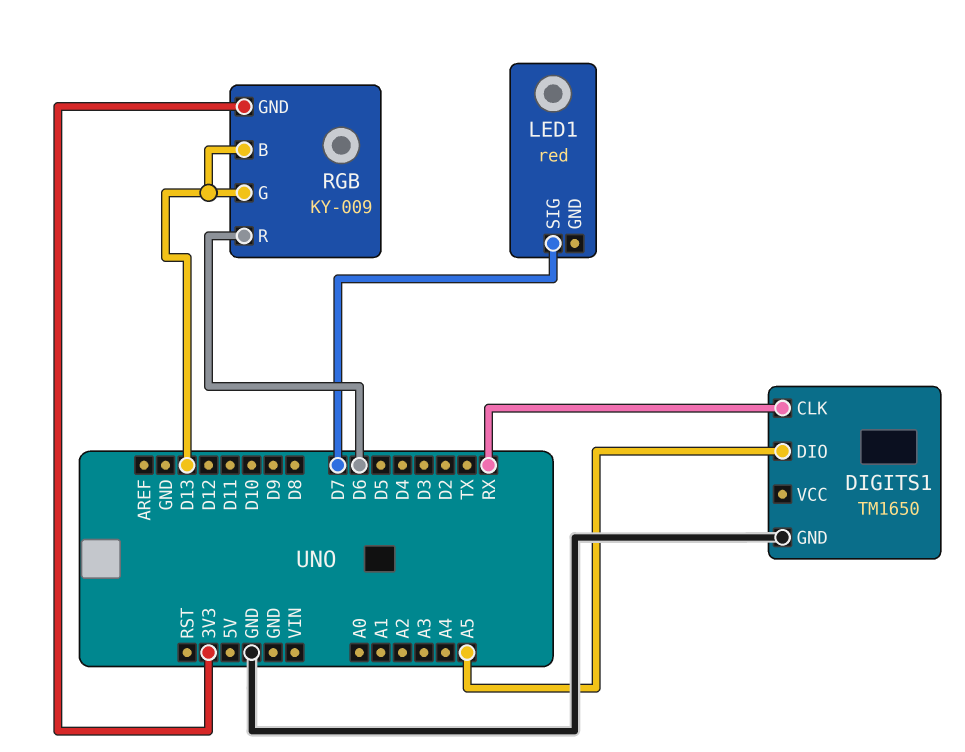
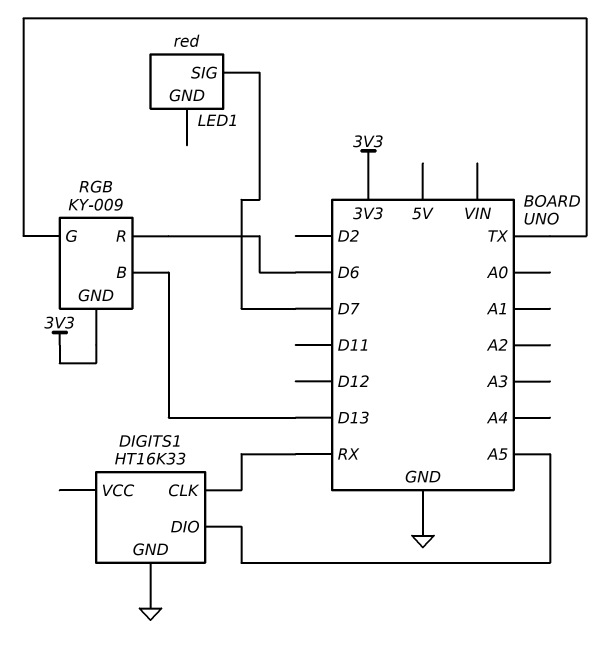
DIGITS1: TM1650 -> HT16K33
RGB pin G: D13 -> TX

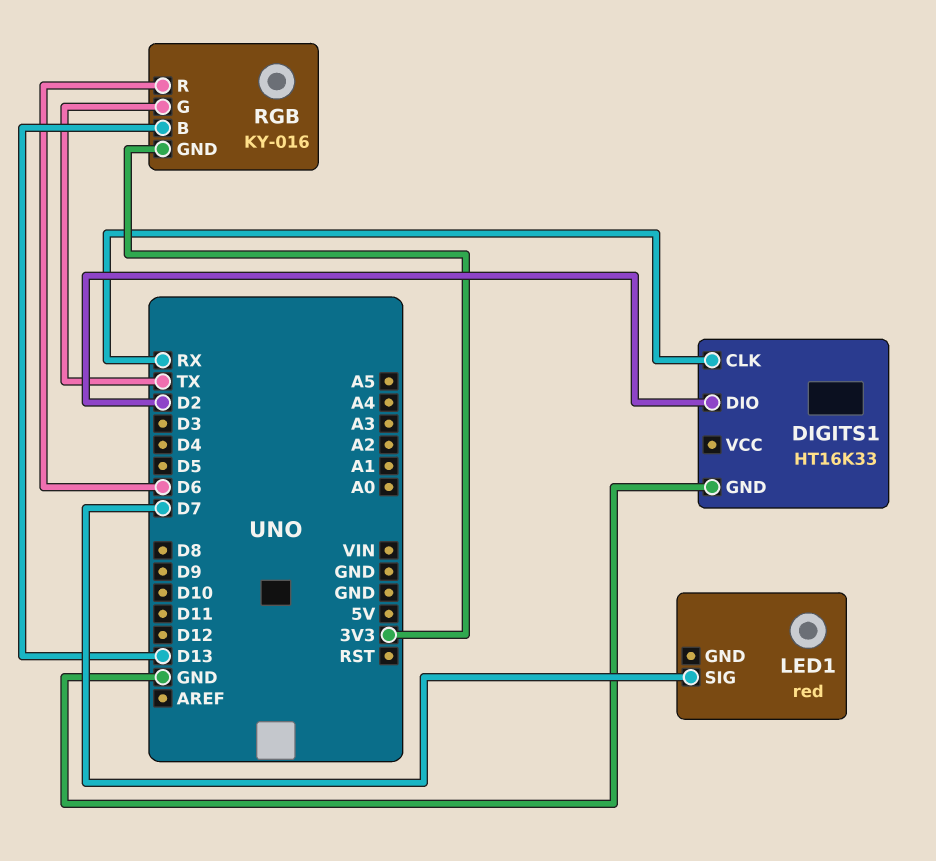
DIGITS1 pin DIO: A5 -> D2
RGB: KY-009 -> KY-016

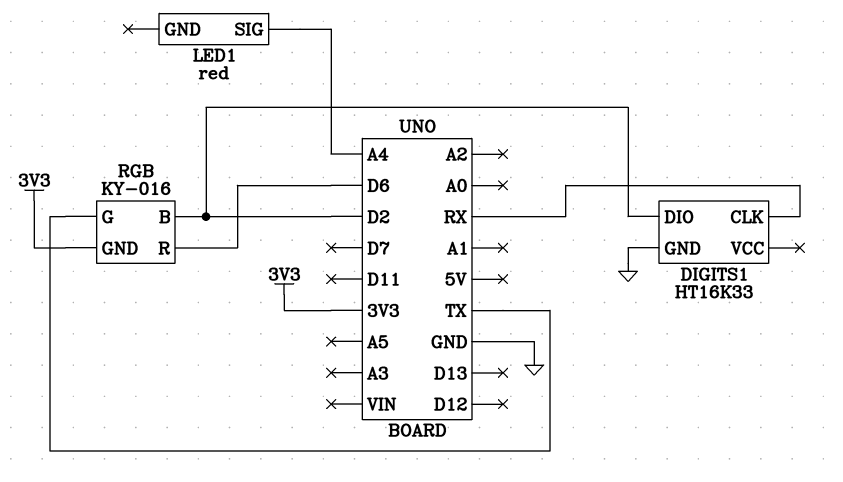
LED1 pin SIG: D7 -> A4
RGB pin B: D13 -> D2

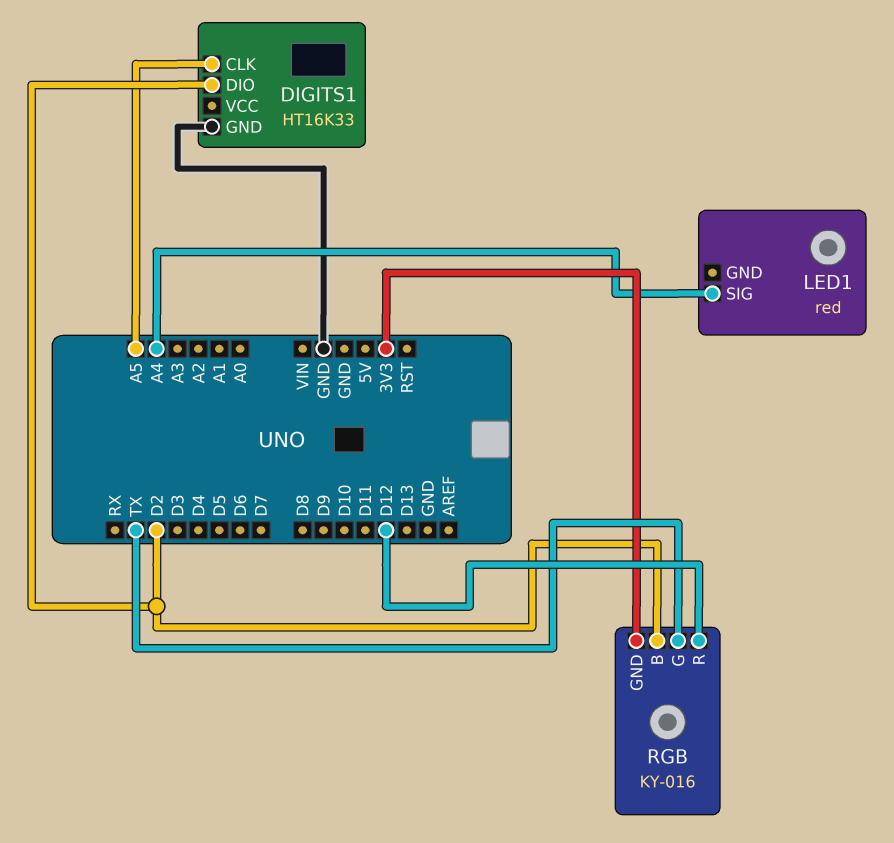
DIGITS1 pin CLK: RX -> A5
RGB pin R: D6 -> D12

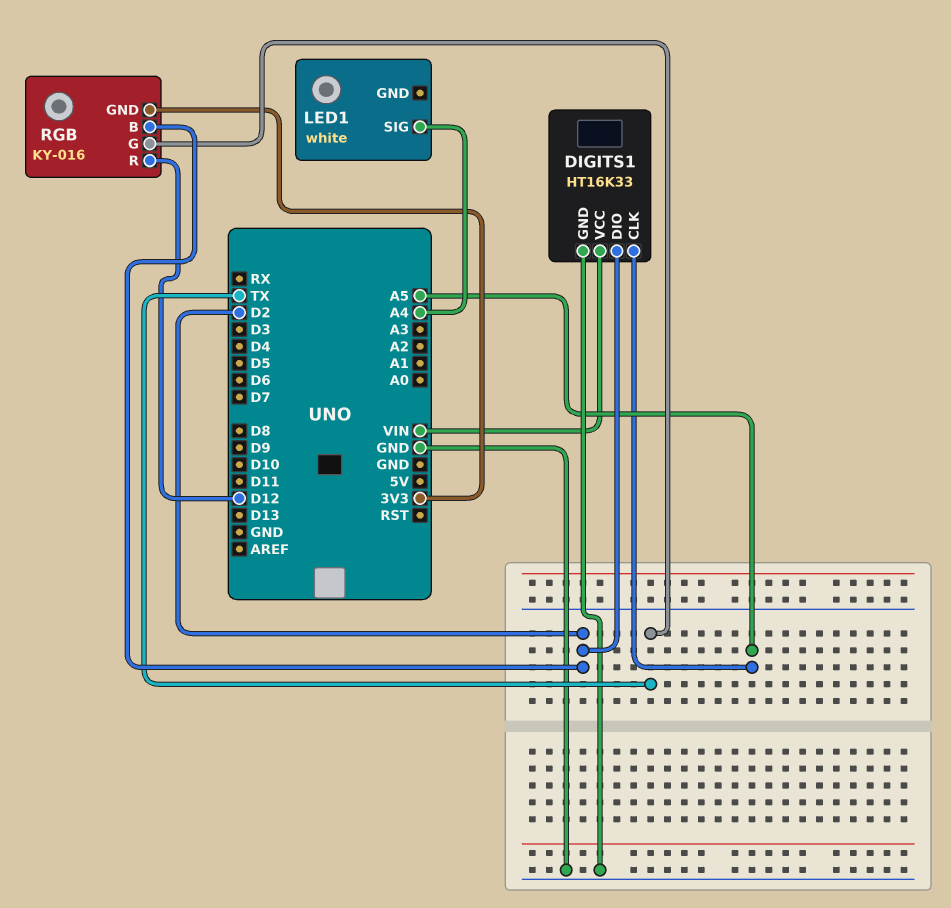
DIGITS1 pin VCC: none -> VIN
LED1: red -> white

